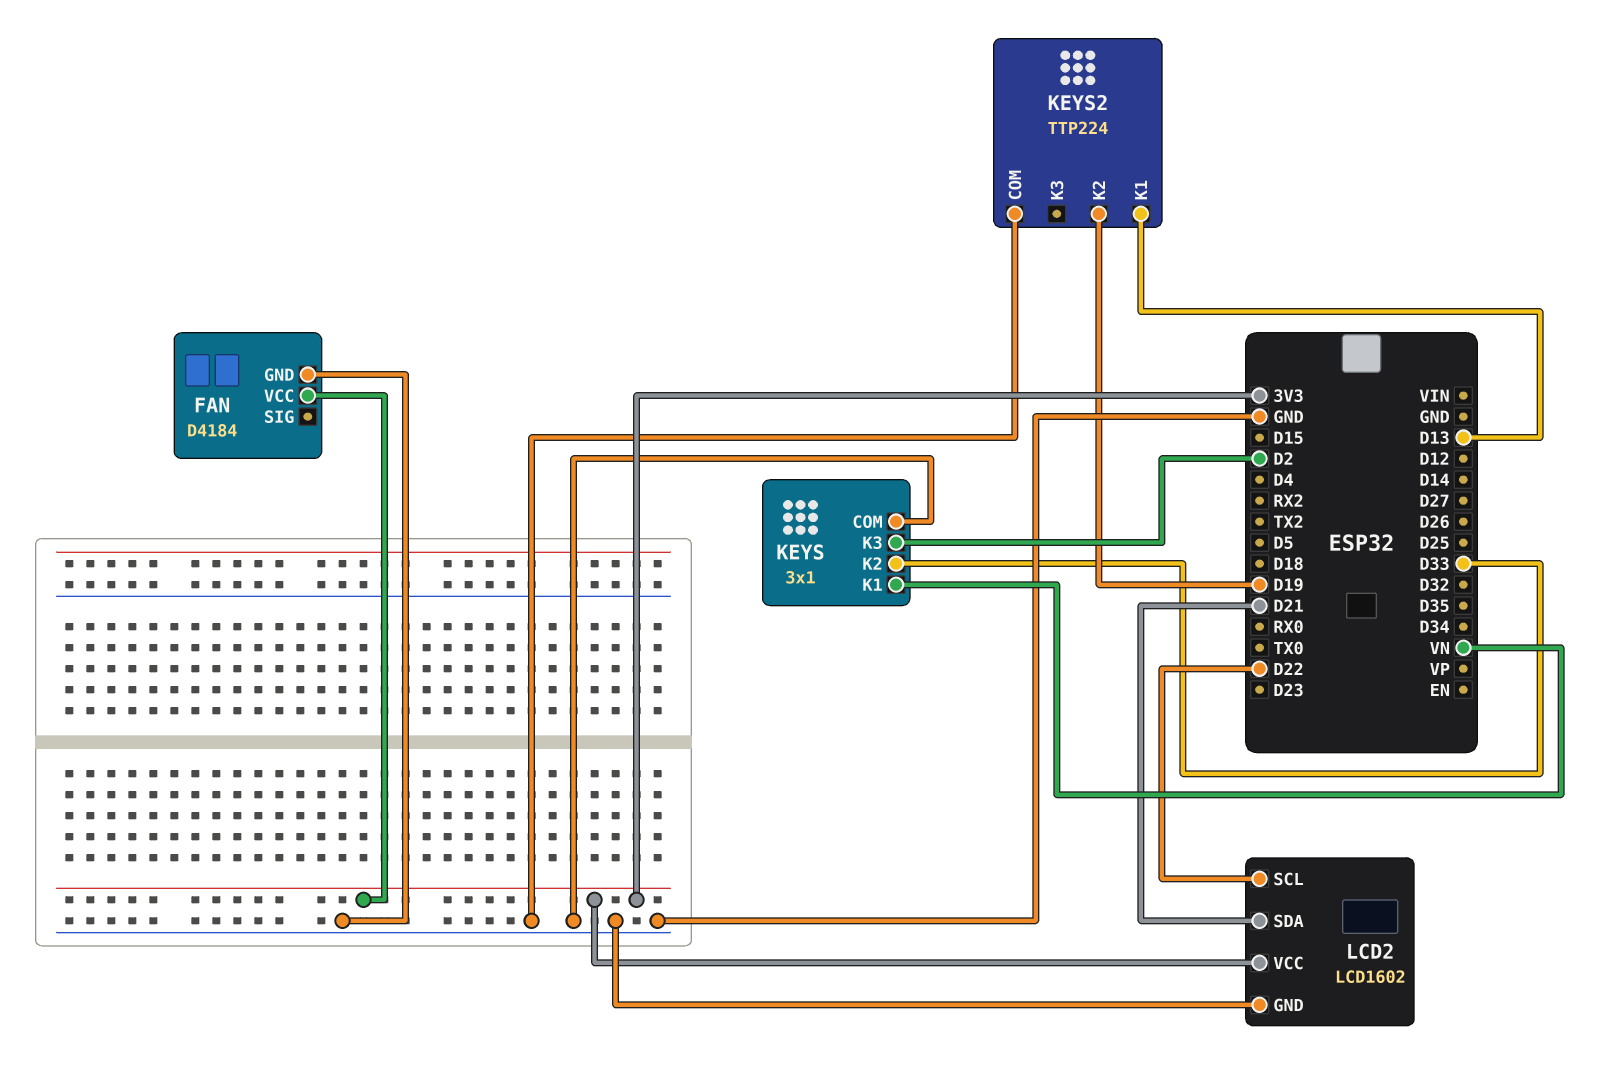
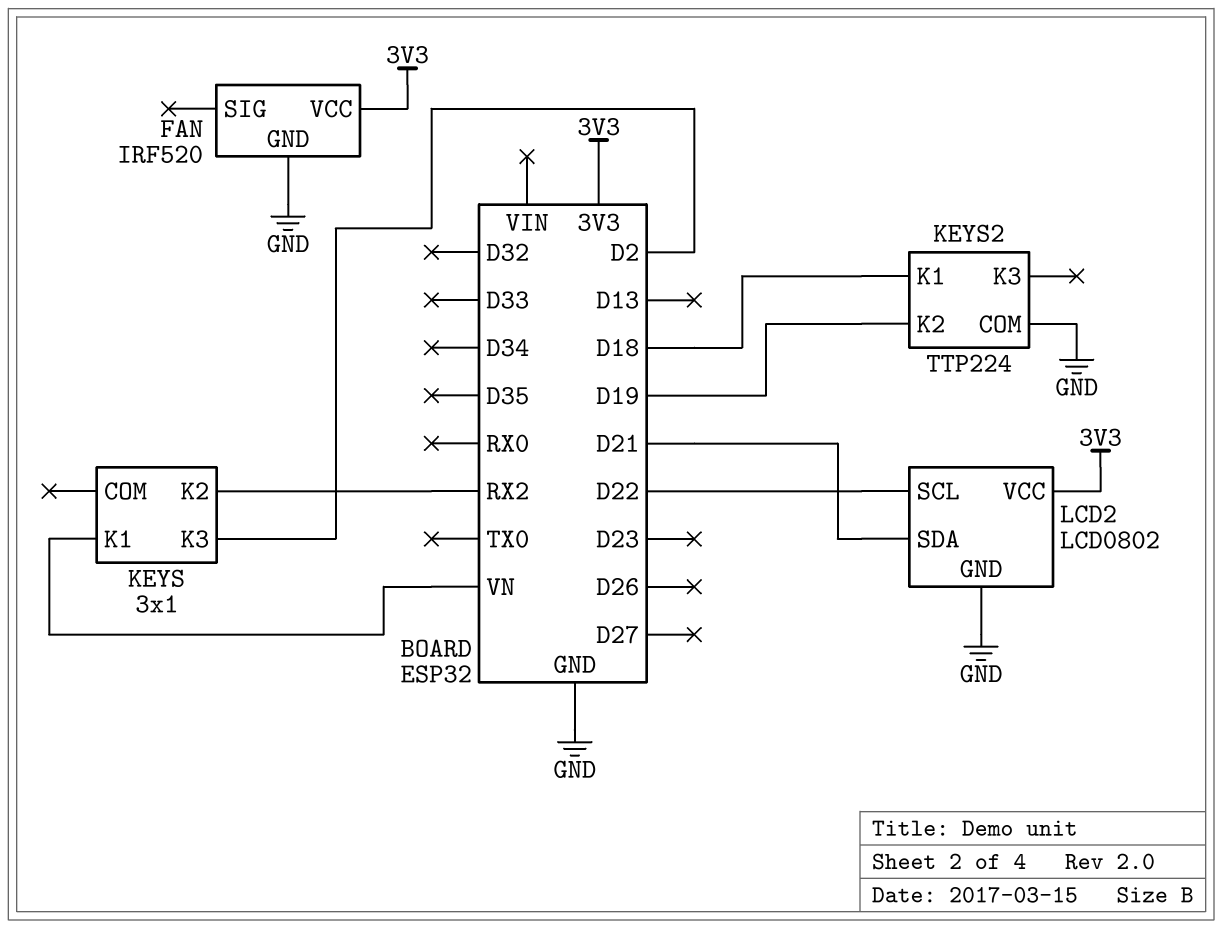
FAN: D4184 -> IRF520
KEYS pin COM: GND -> none
KEYS pin K2: D33 -> RX2
KEYS2 pin K1: D13 -> D18
LCD2: LCD1602 -> LCD0802

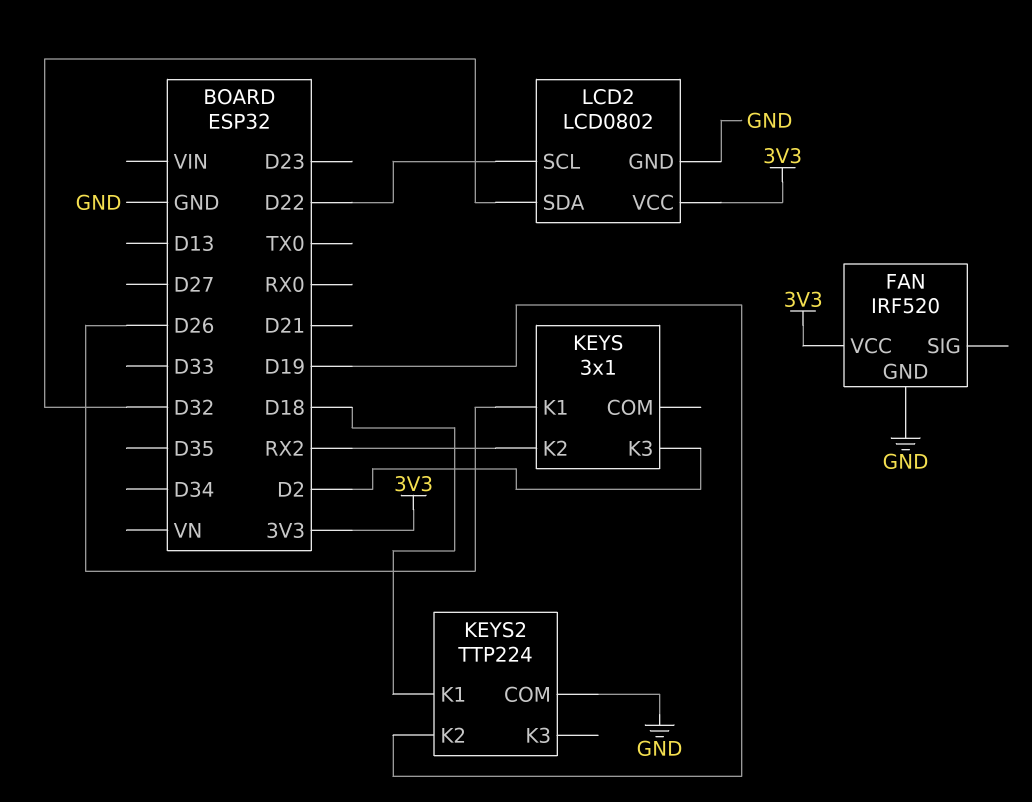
KEYS pin K1: VN -> D26
LCD2 pin SDA: D21 -> D32

